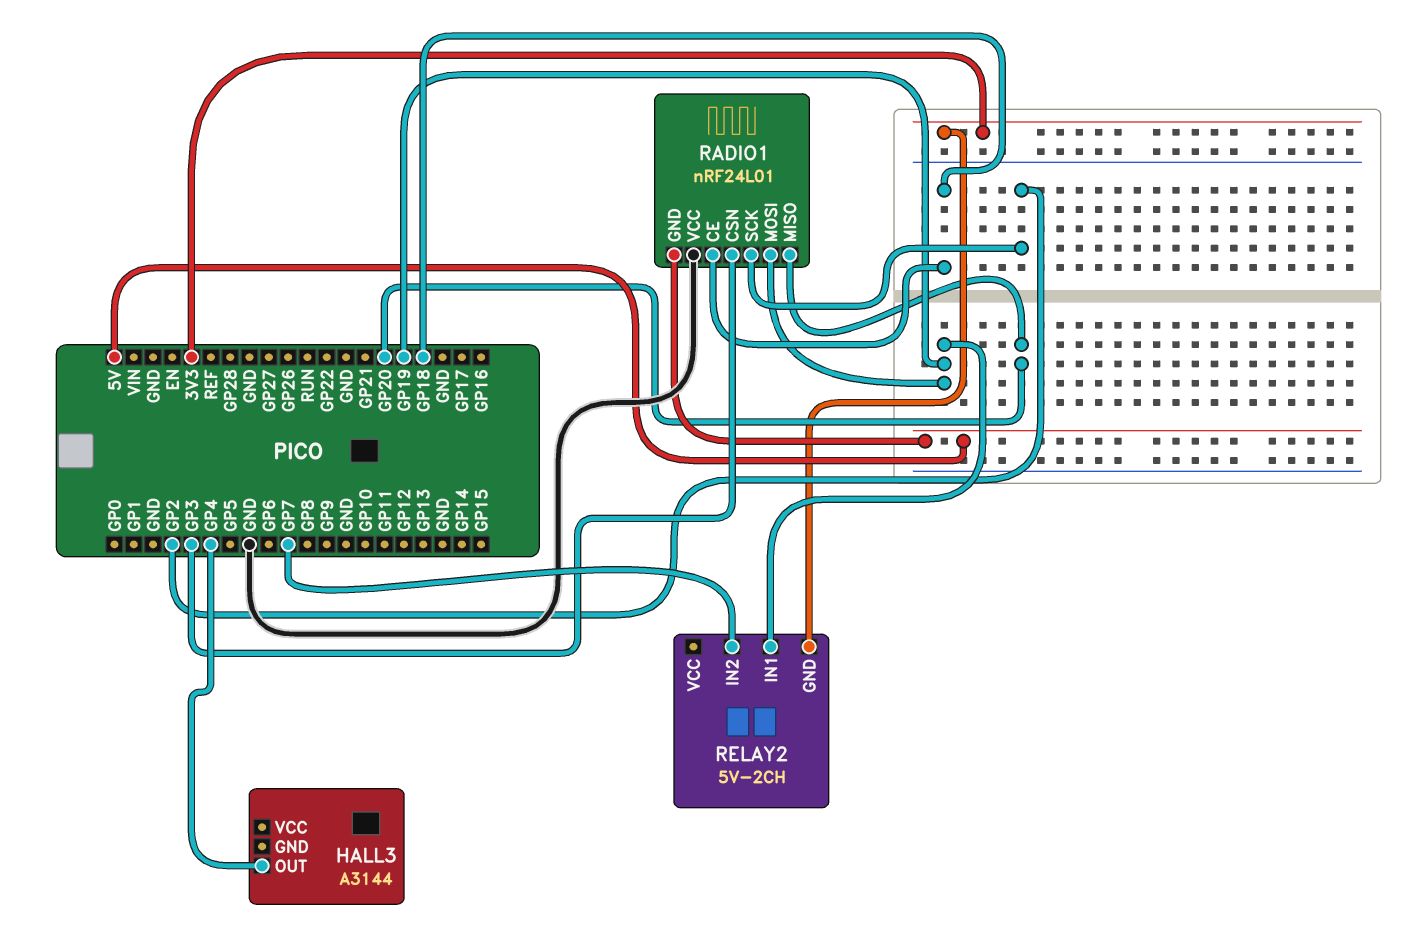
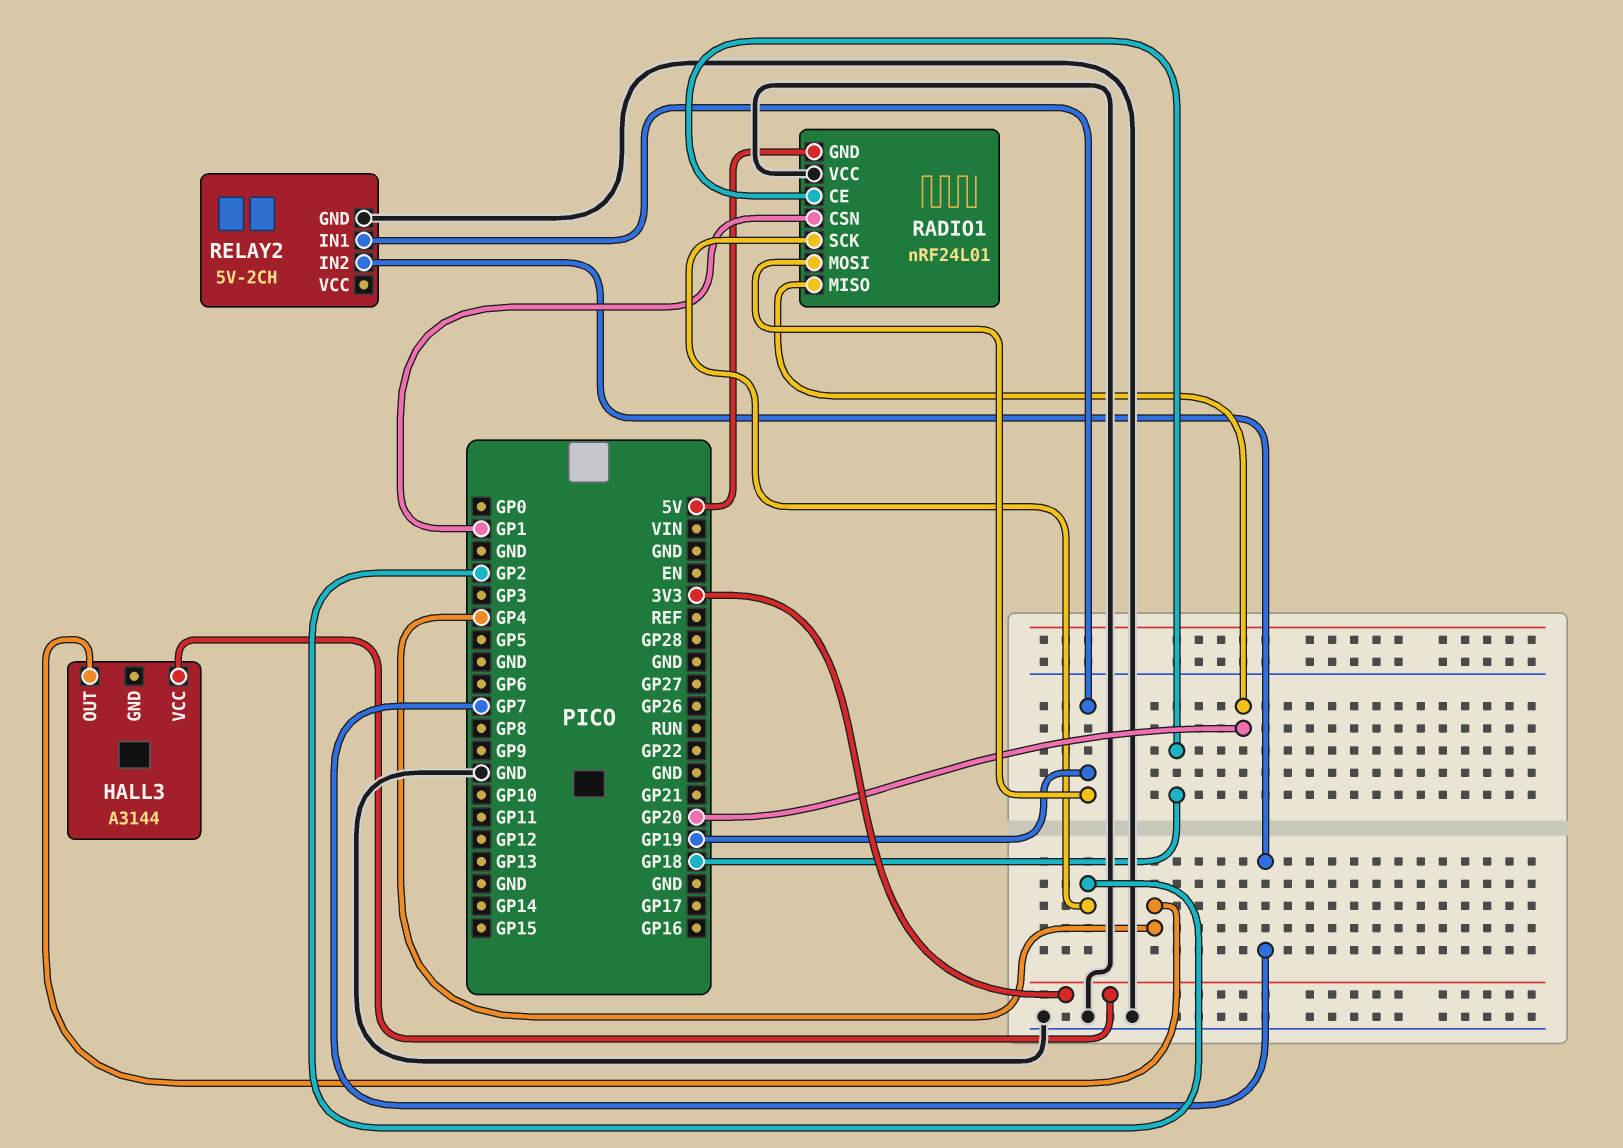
HALL3 pin VCC: none -> 3V3
RADIO1 pin CSN: GP3 -> GP1
RELAY2 pin GND: 3V3 -> GND

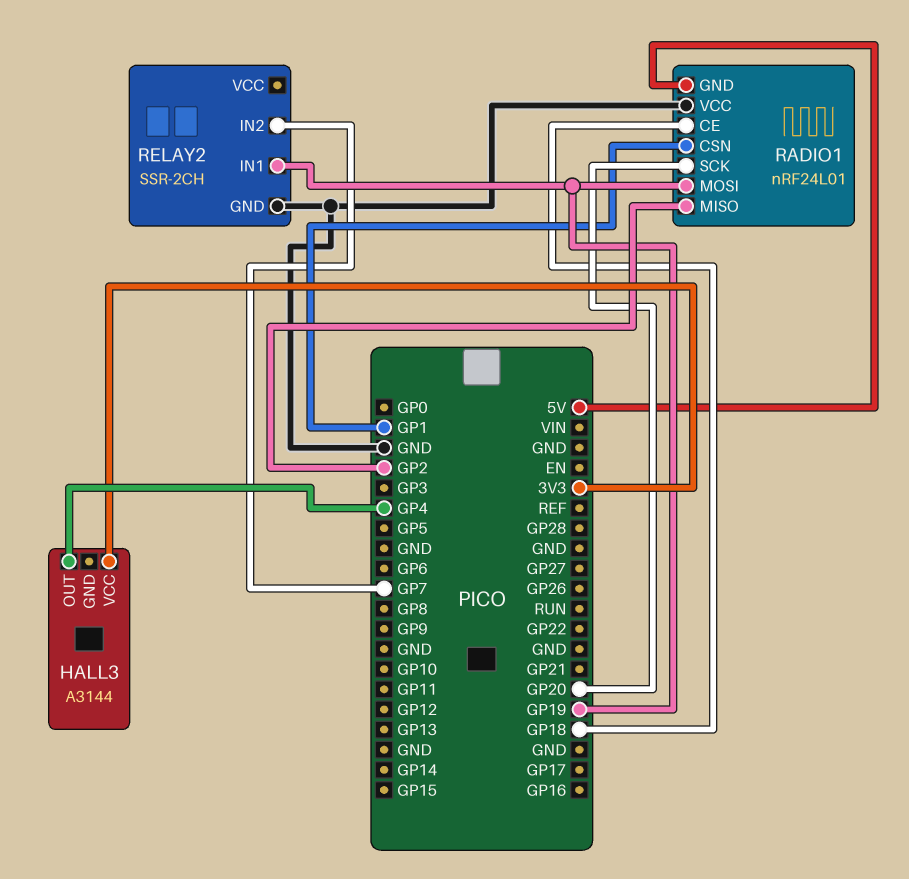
RADIO1 pin MISO: GP20 -> GP2
RADIO1 pin SCK: GP2 -> GP20
RELAY2: 5V-2CH -> SSR-2CH

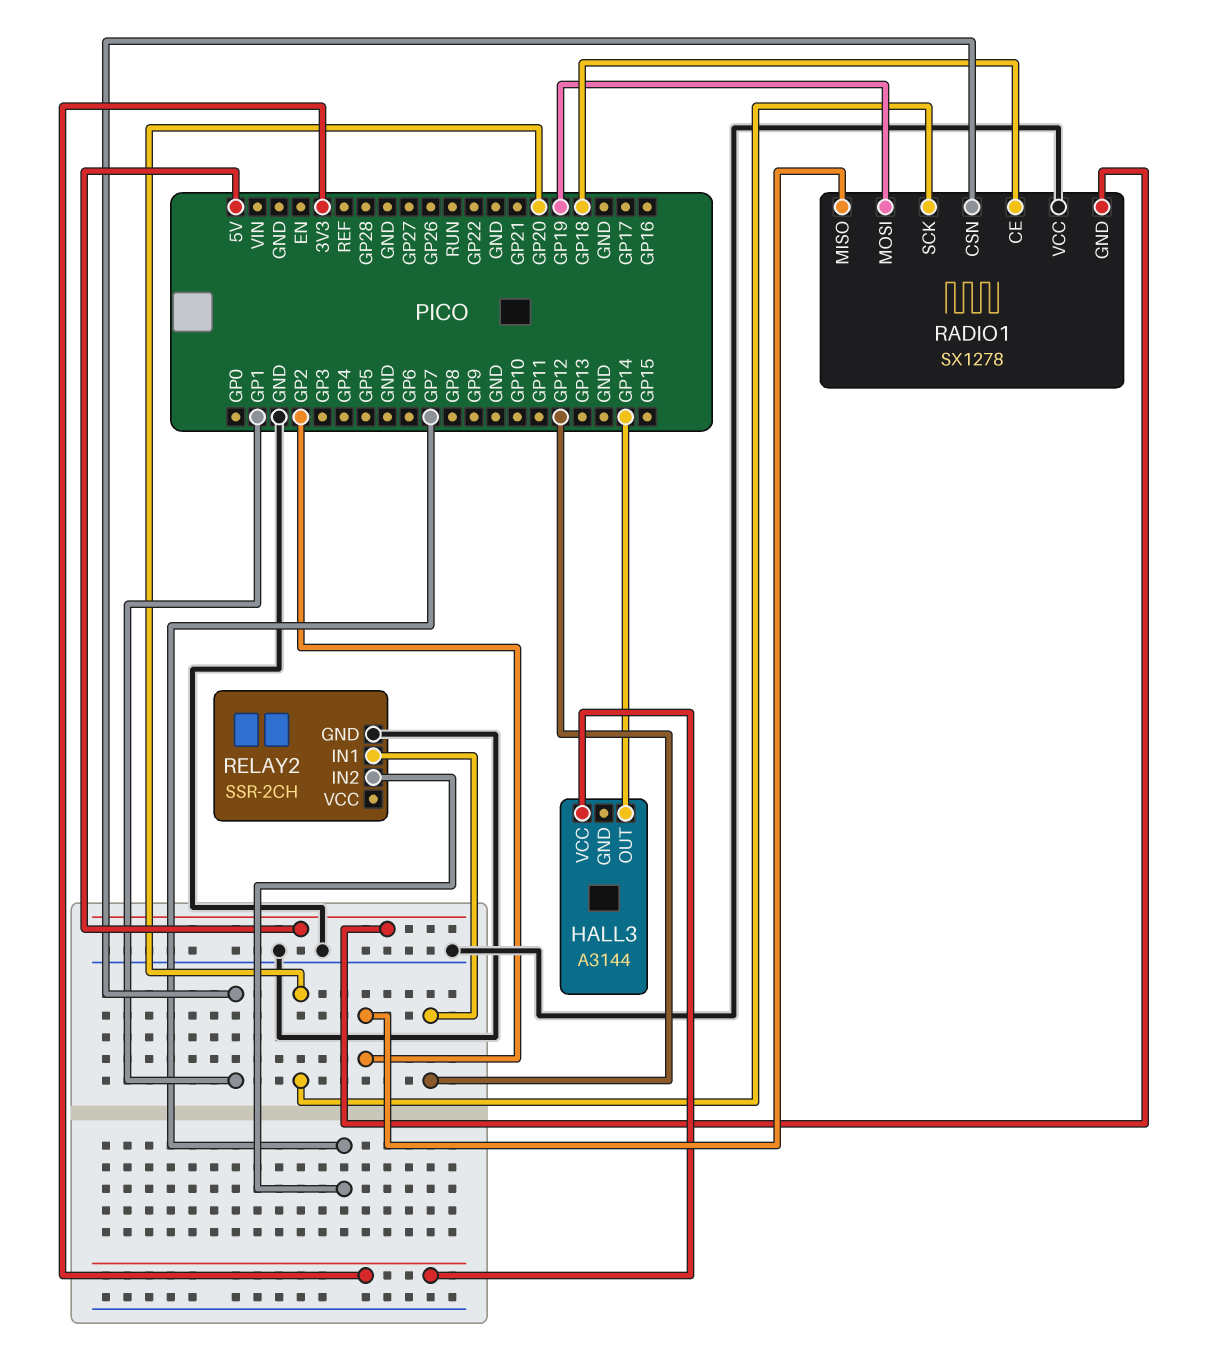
HALL3 pin OUT: GP4 -> GP14
RADIO1: nRF24L01 -> SX1278
RELAY2 pin IN1: GP19 -> GP12

